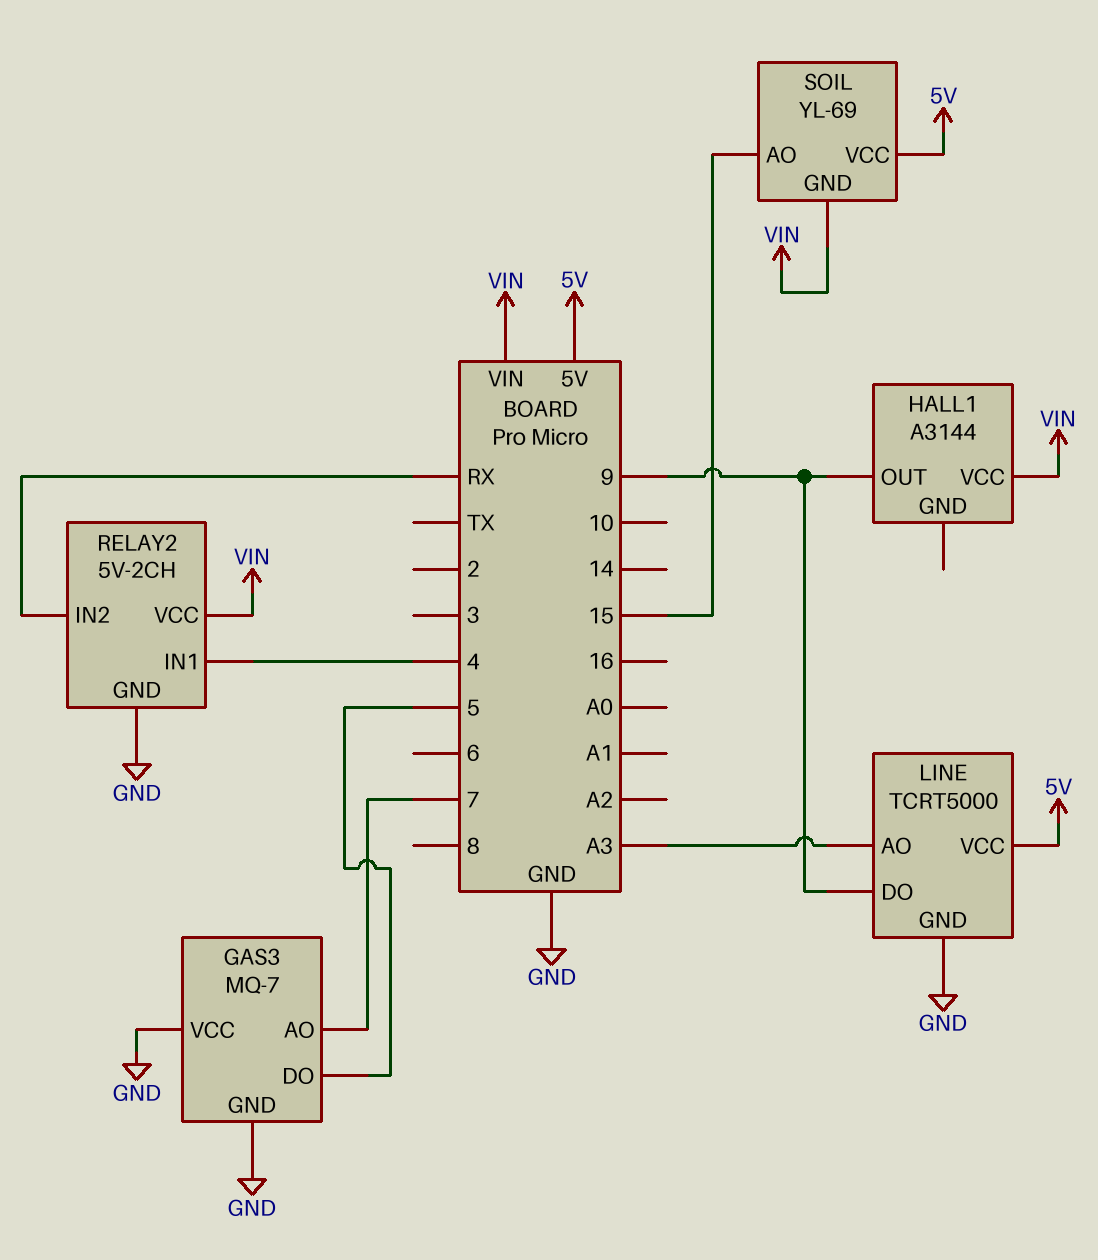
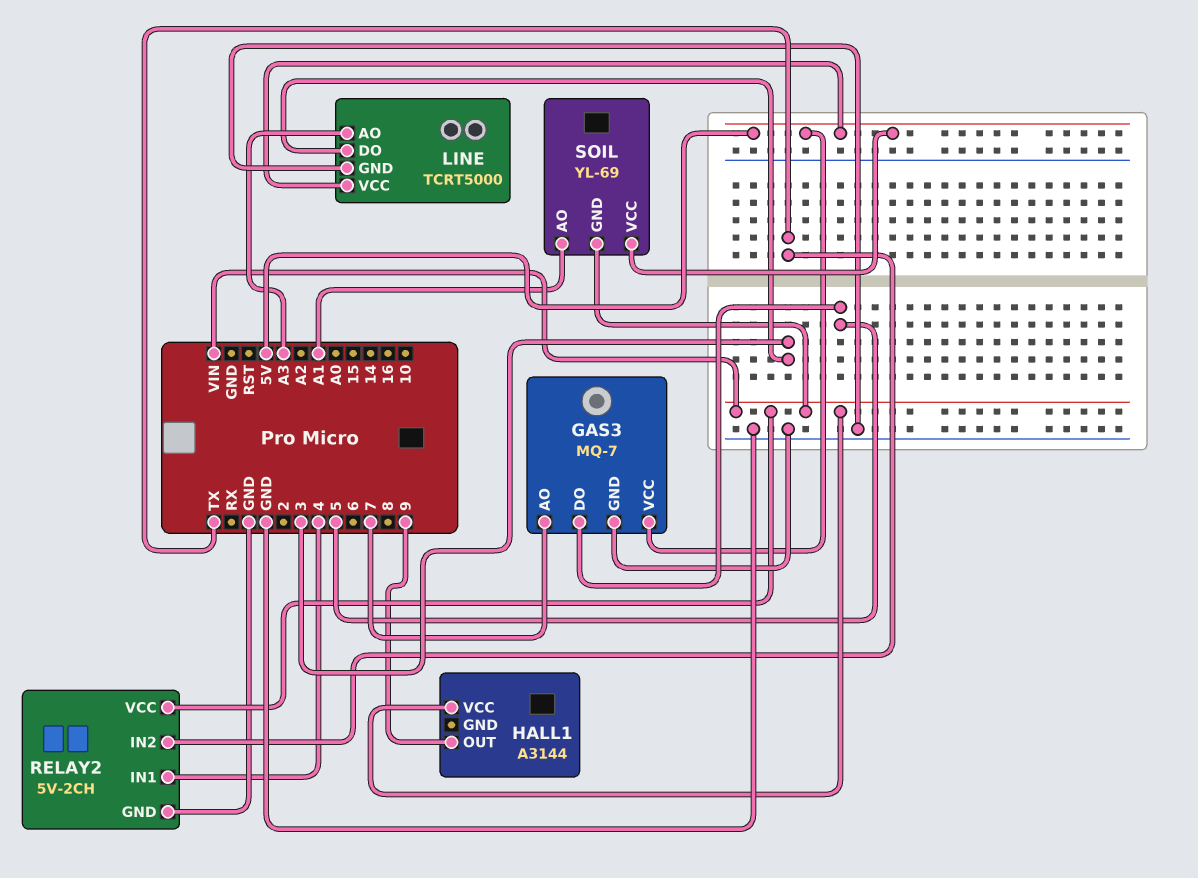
GAS3 pin VCC: GND -> 5V
LINE pin DO: 9 -> 3
RELAY2 pin IN2: RX -> TX
SOIL pin AO: 15 -> A1

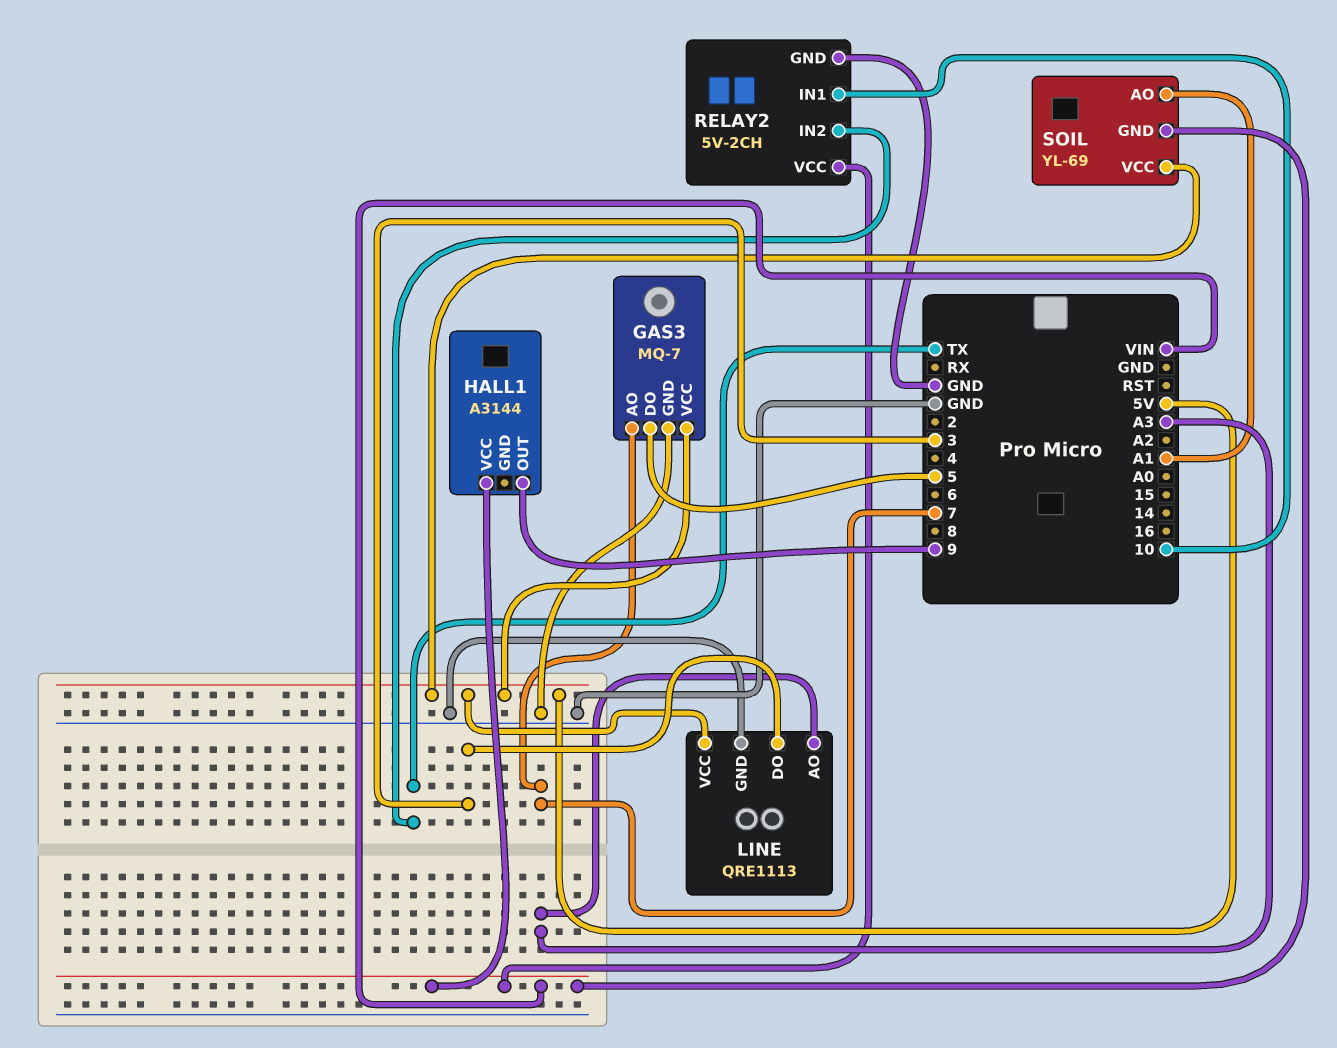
LINE: TCRT5000 -> QRE1113
RELAY2 pin IN1: 4 -> 10

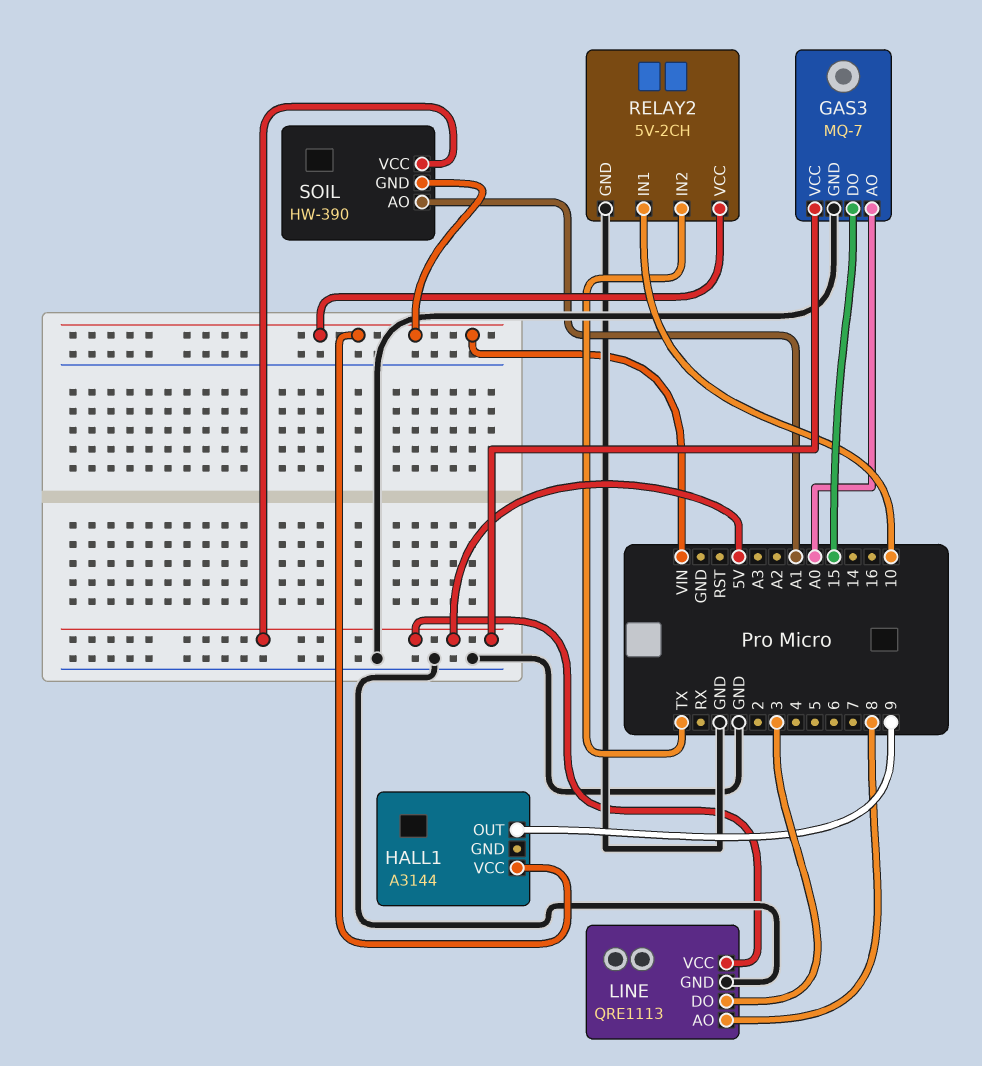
GAS3 pin AO: 7 -> A0
GAS3 pin DO: 5 -> 15
LINE pin AO: A3 -> 8
SOIL: YL-69 -> HW-390

